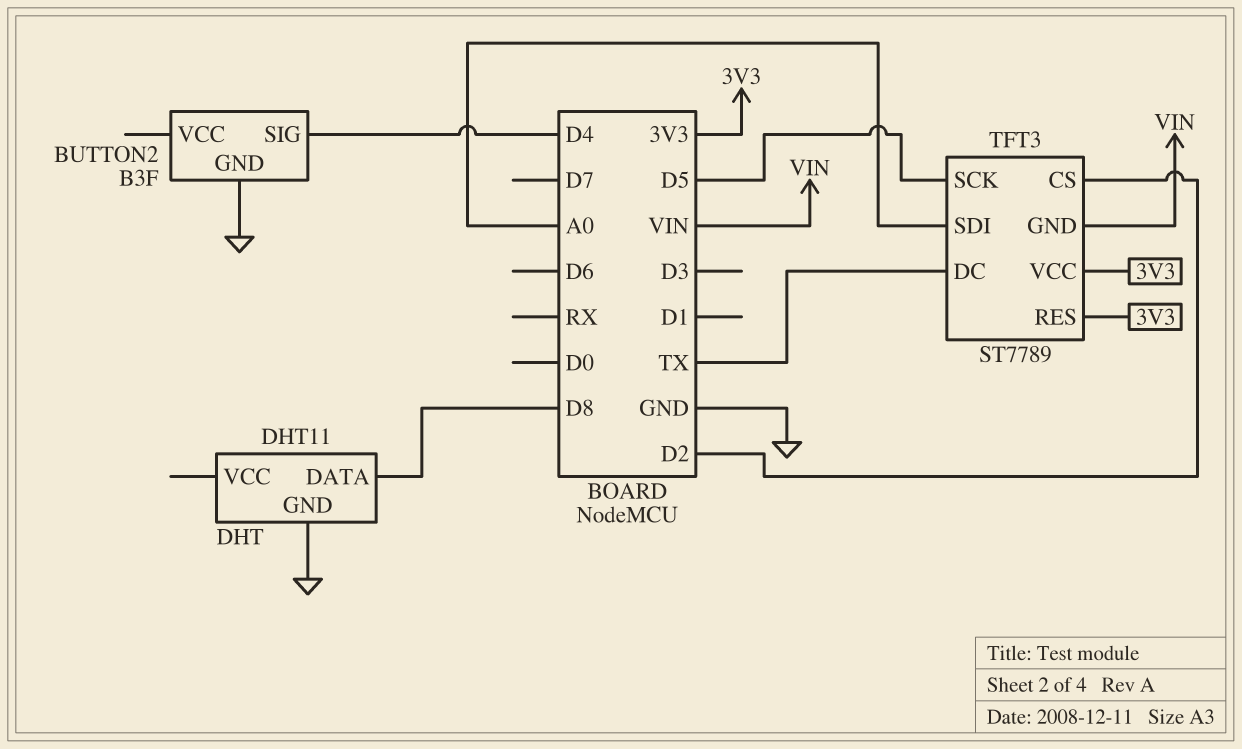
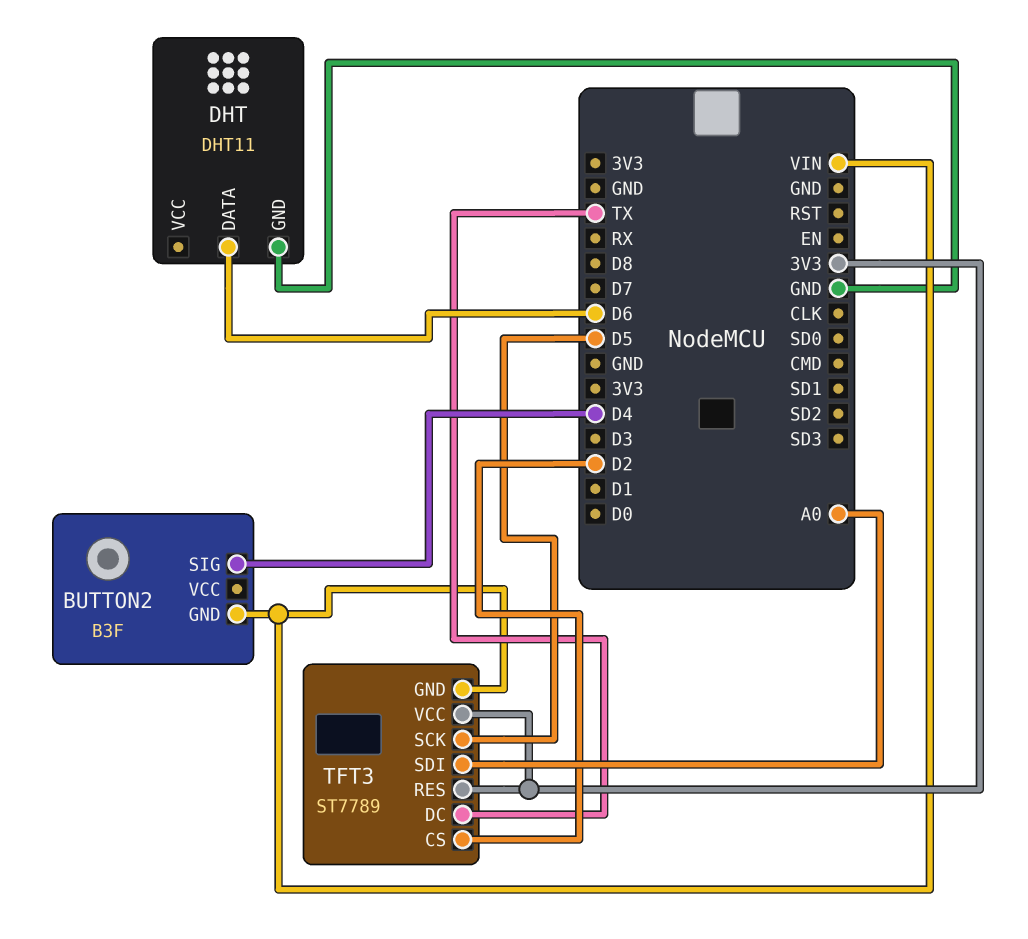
BUTTON2 pin GND: GND -> VIN
DHT pin DATA: D8 -> D6

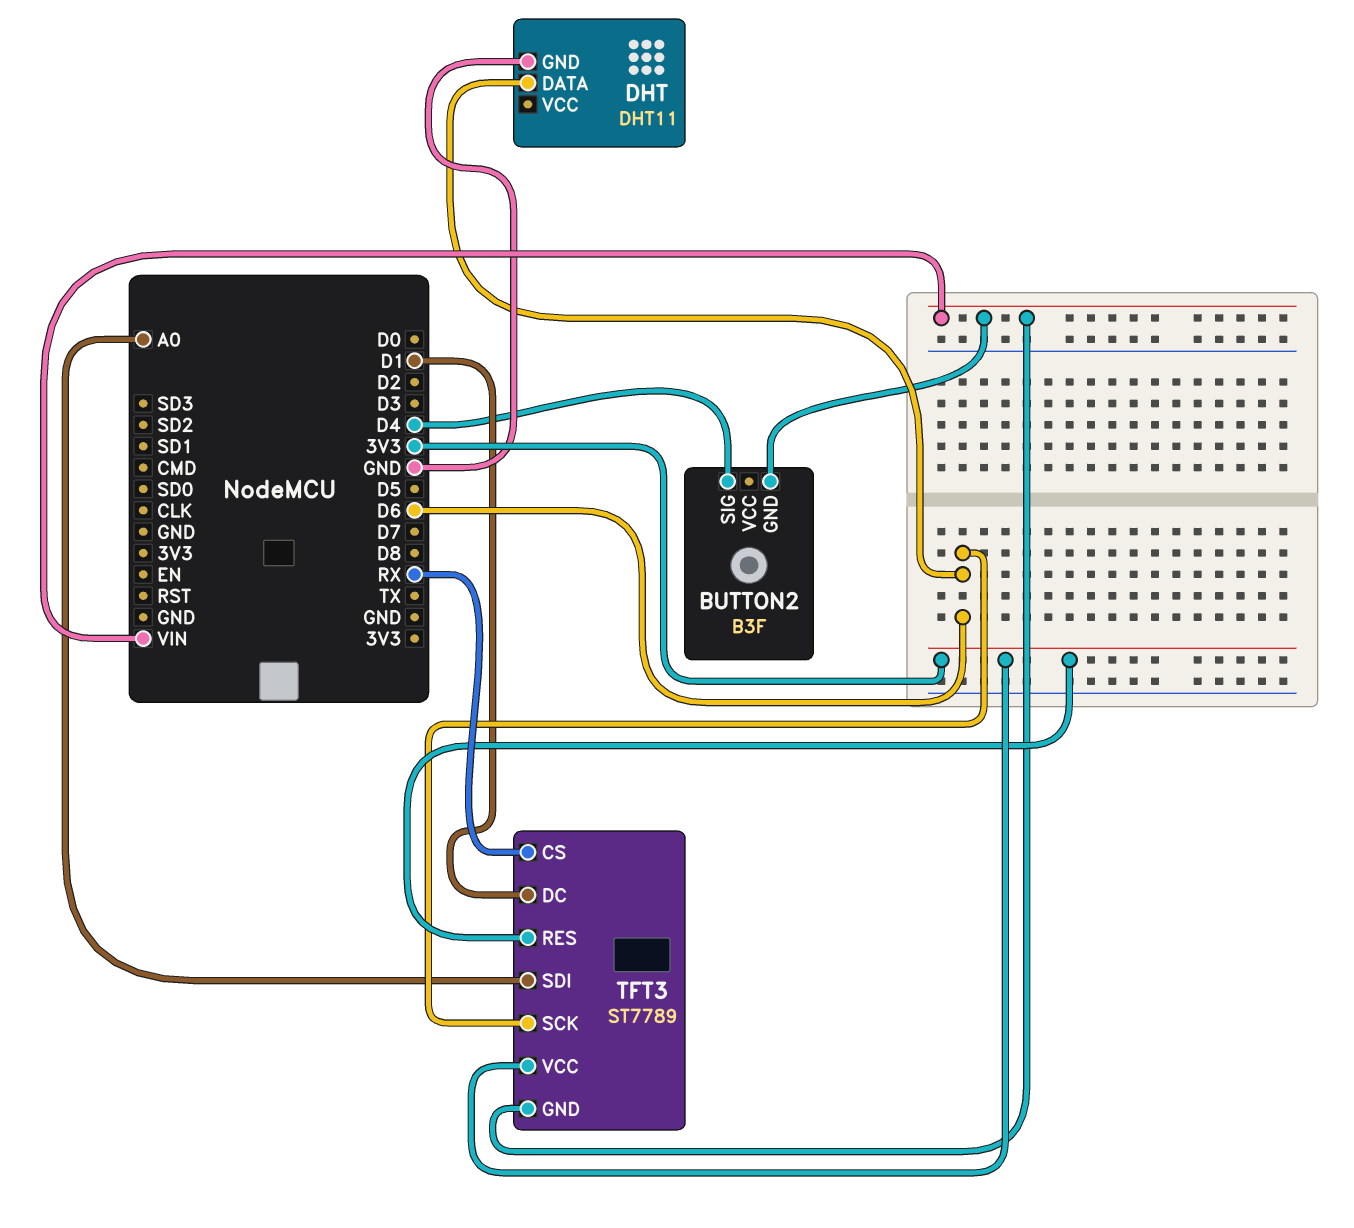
TFT3 pin CS: D2 -> RX
TFT3 pin DC: TX -> D1
TFT3 pin SCK: D5 -> D6

